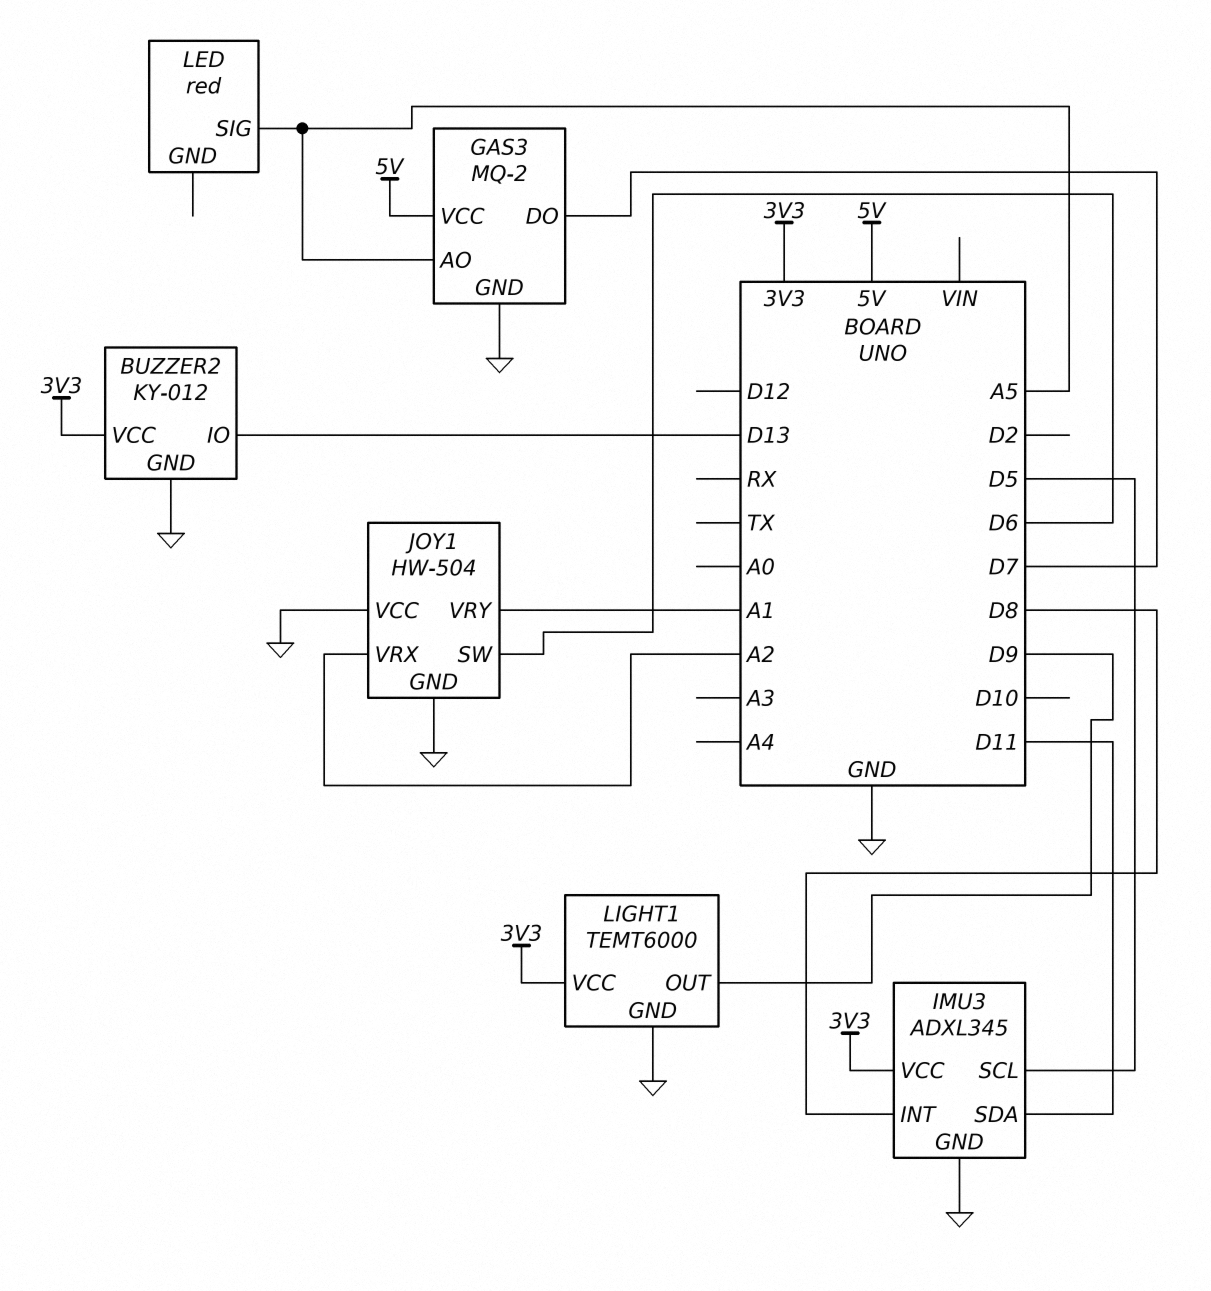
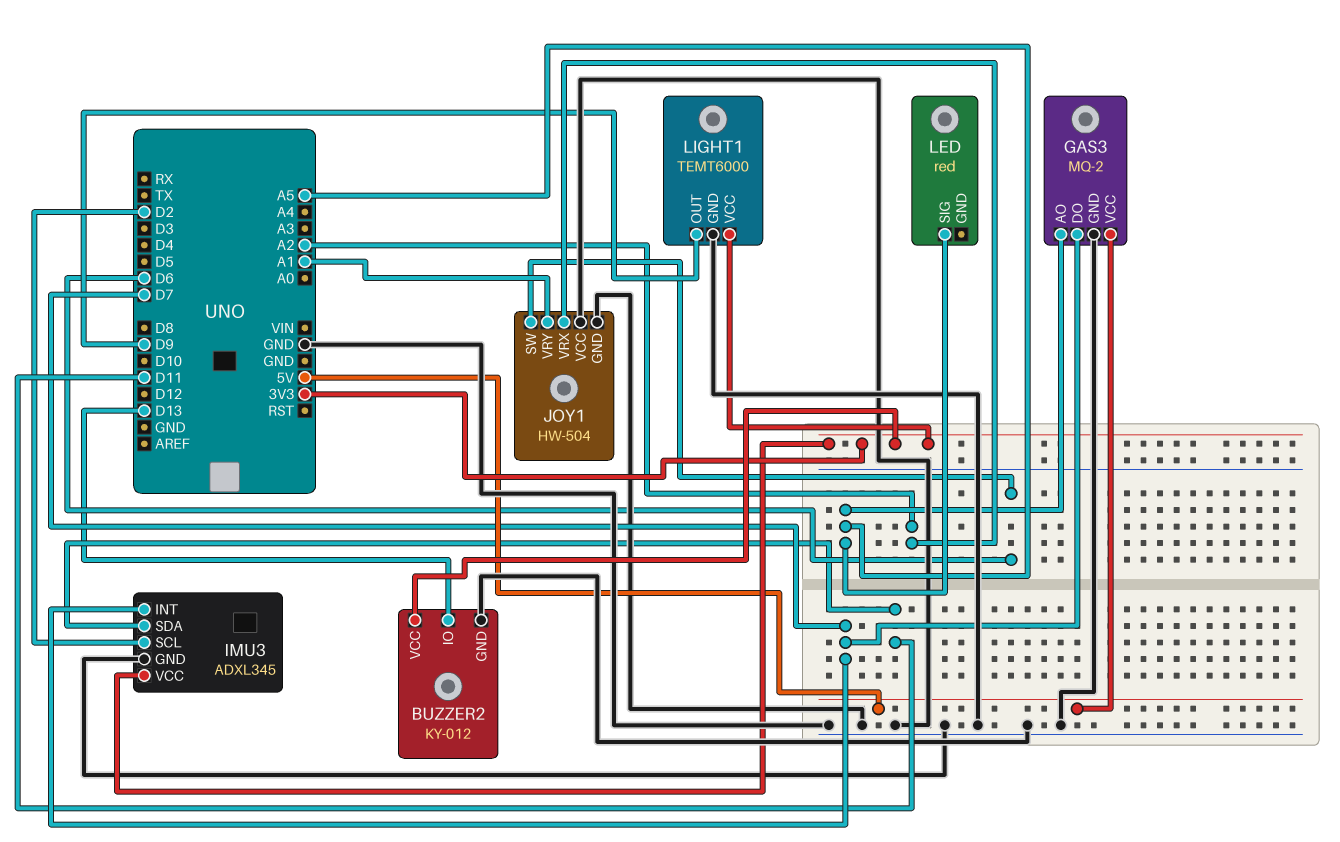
IMU3 pin INT: D8 -> D7
IMU3 pin SCL: D5 -> D2

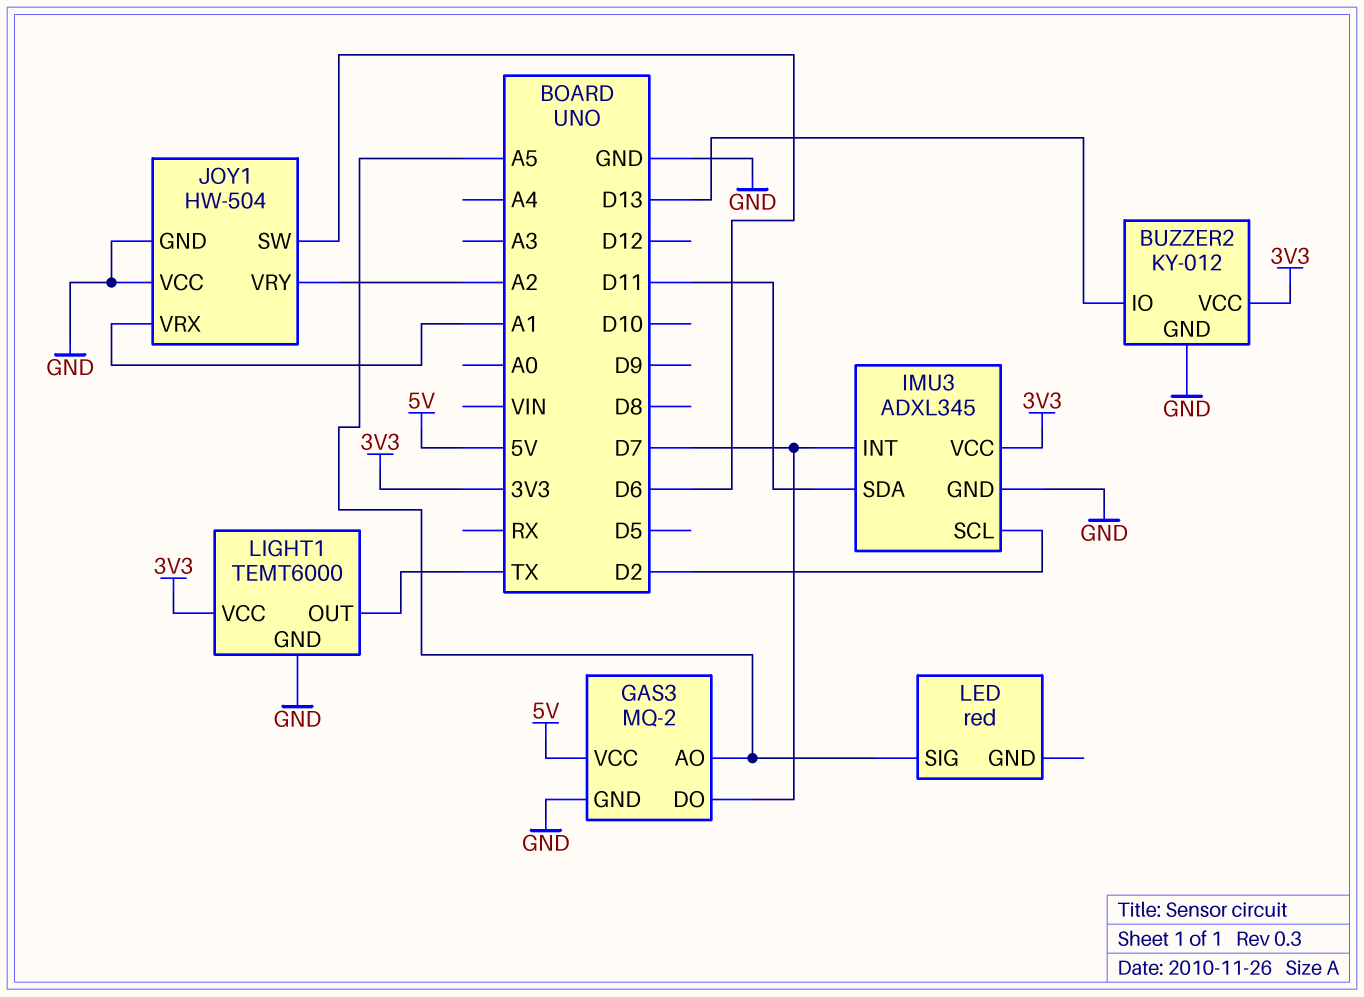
JOY1 pin VRX: A2 -> A1
JOY1 pin VRY: A1 -> A2
LIGHT1 pin OUT: D9 -> TX

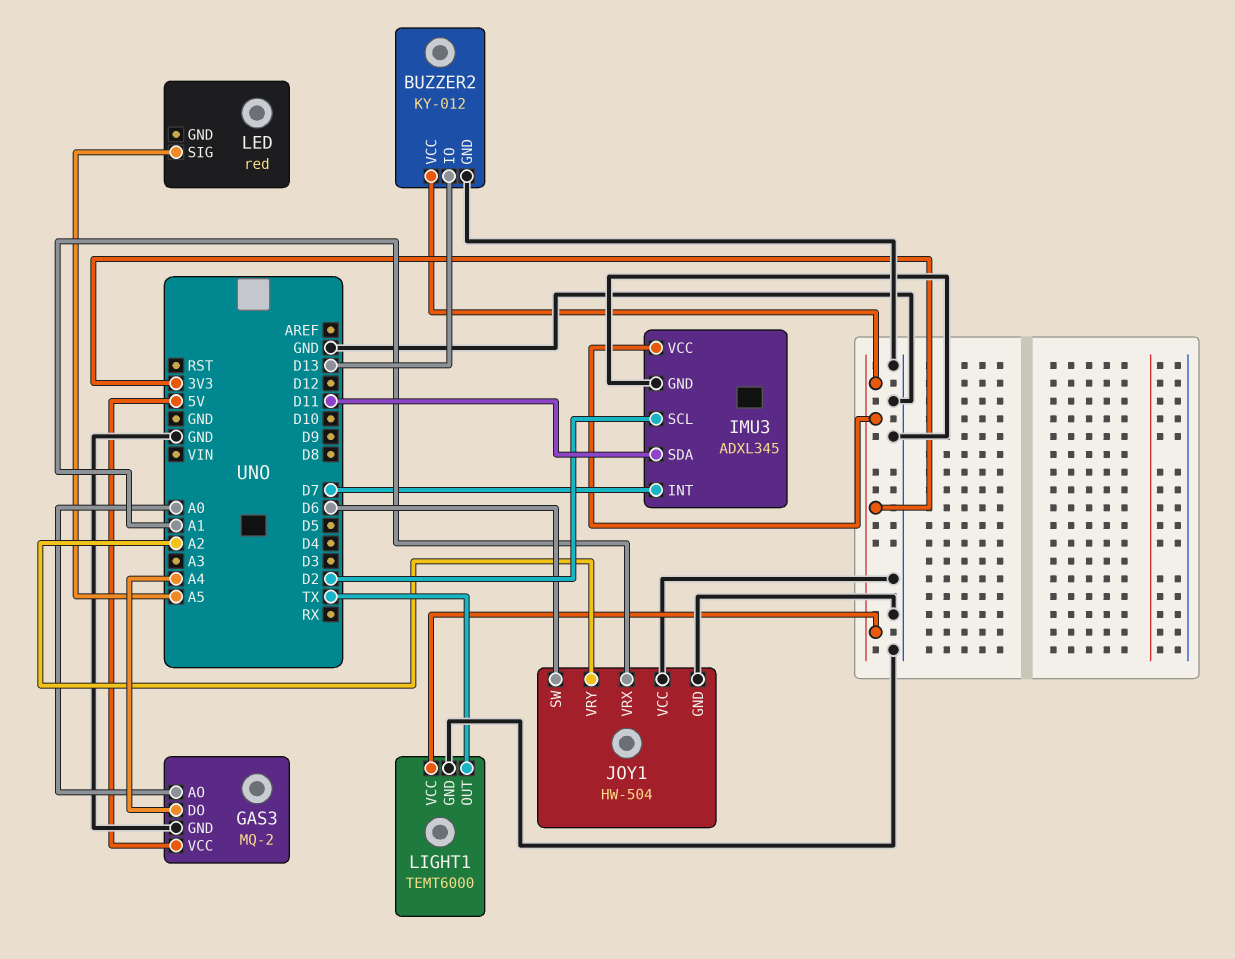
GAS3 pin AO: A5 -> A0
GAS3 pin DO: D7 -> A4

